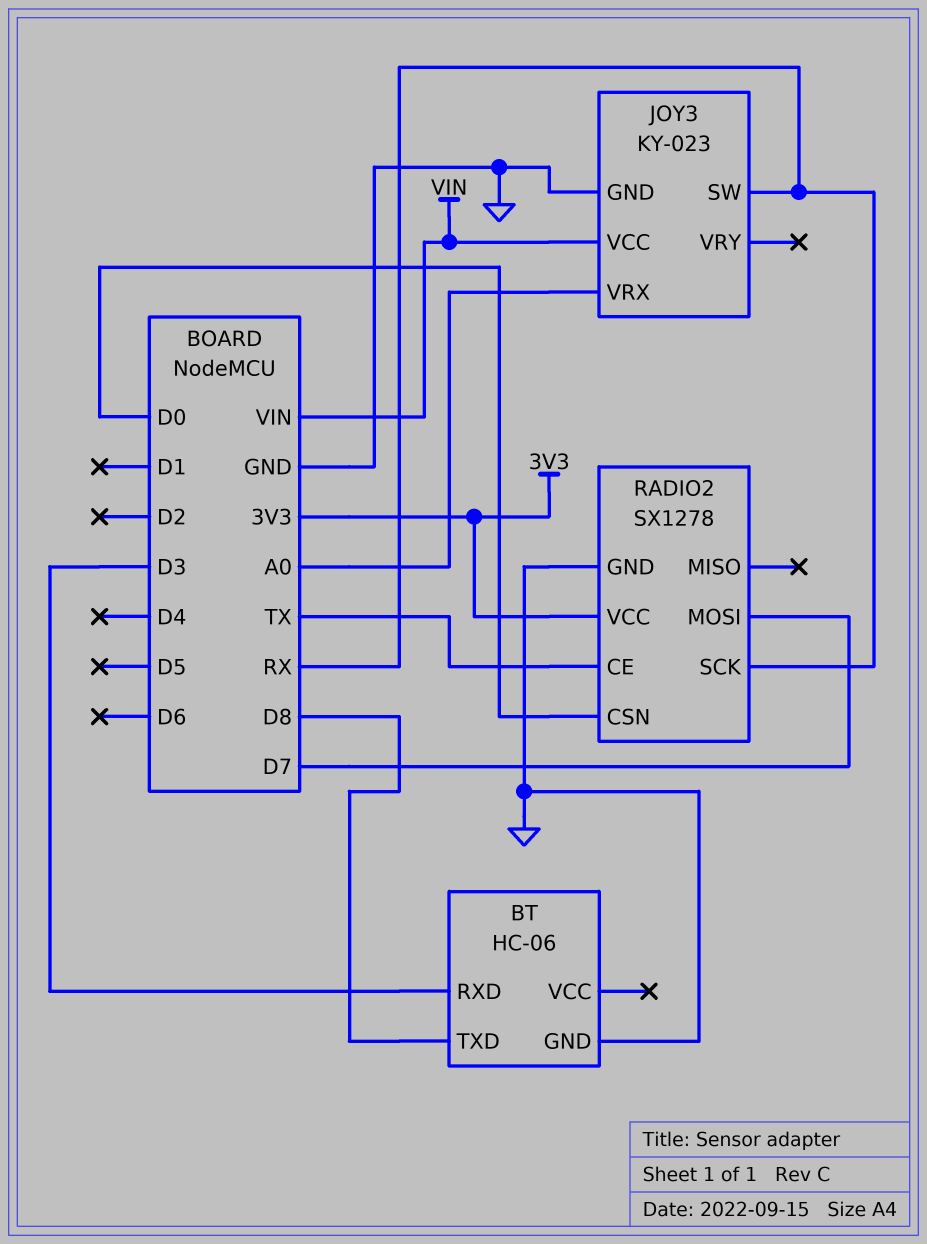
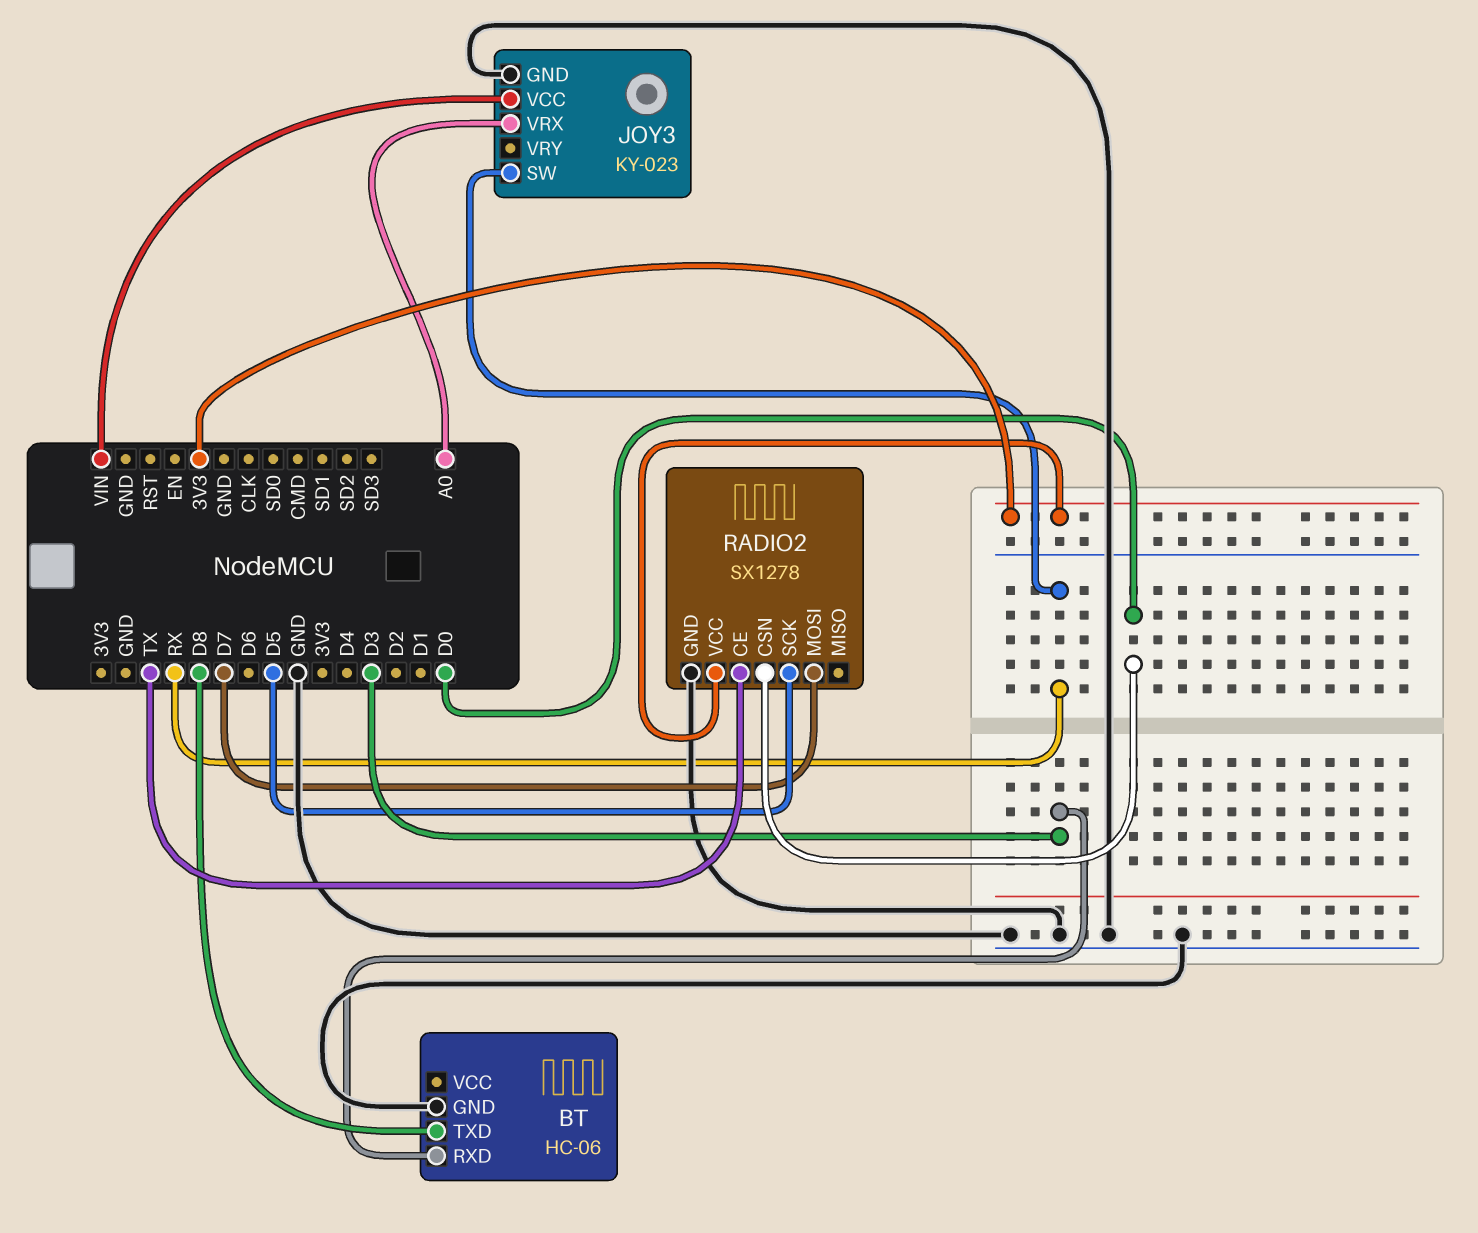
RADIO2 pin SCK: RX -> D5

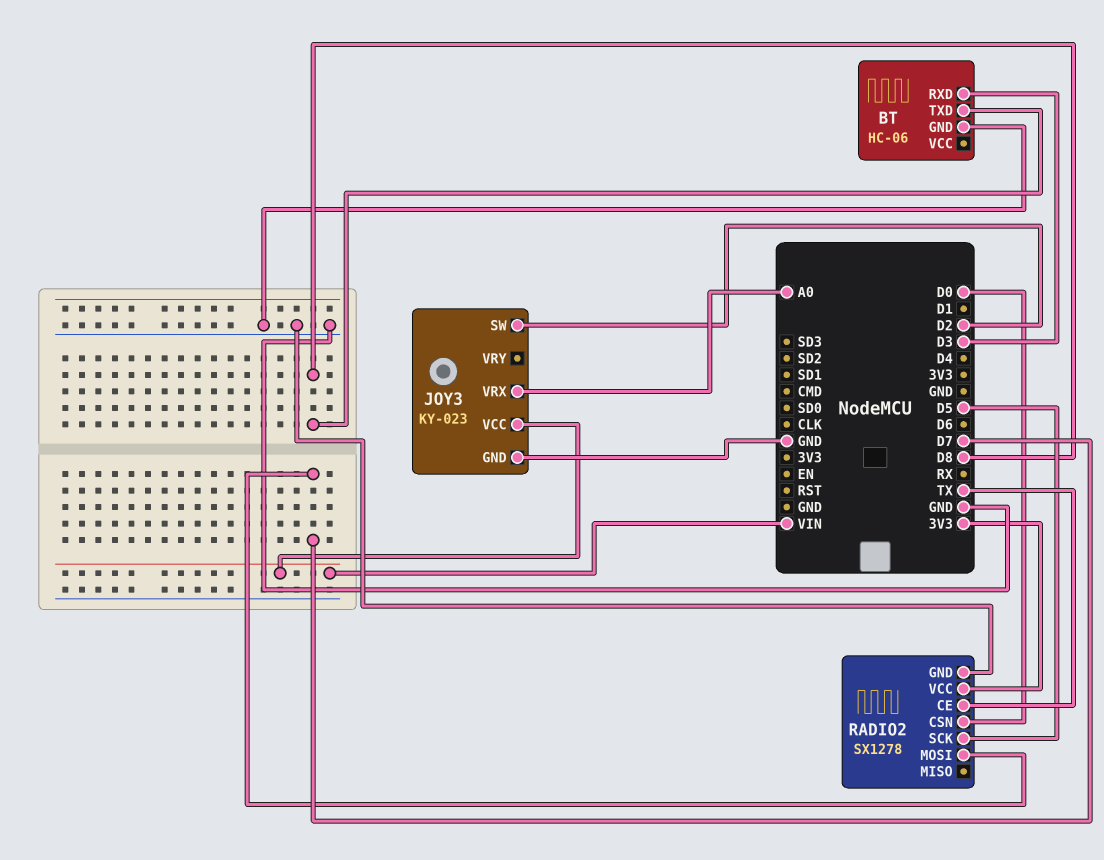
JOY3 pin SW: RX -> D2

